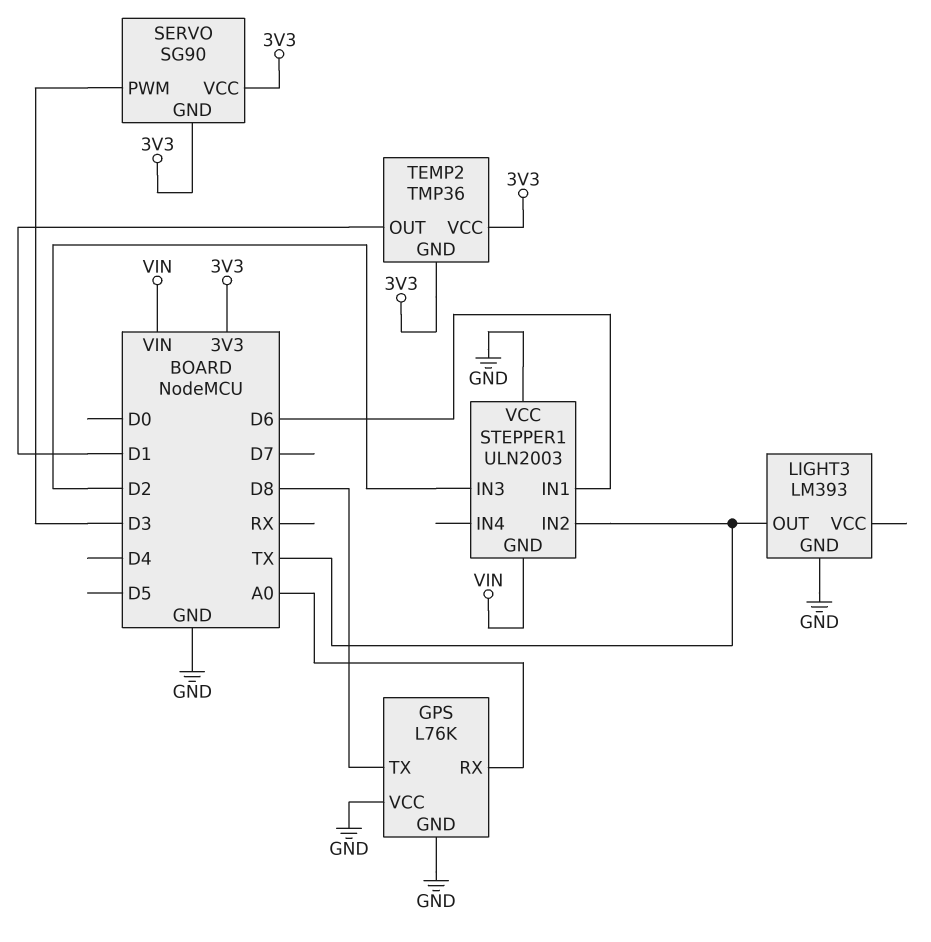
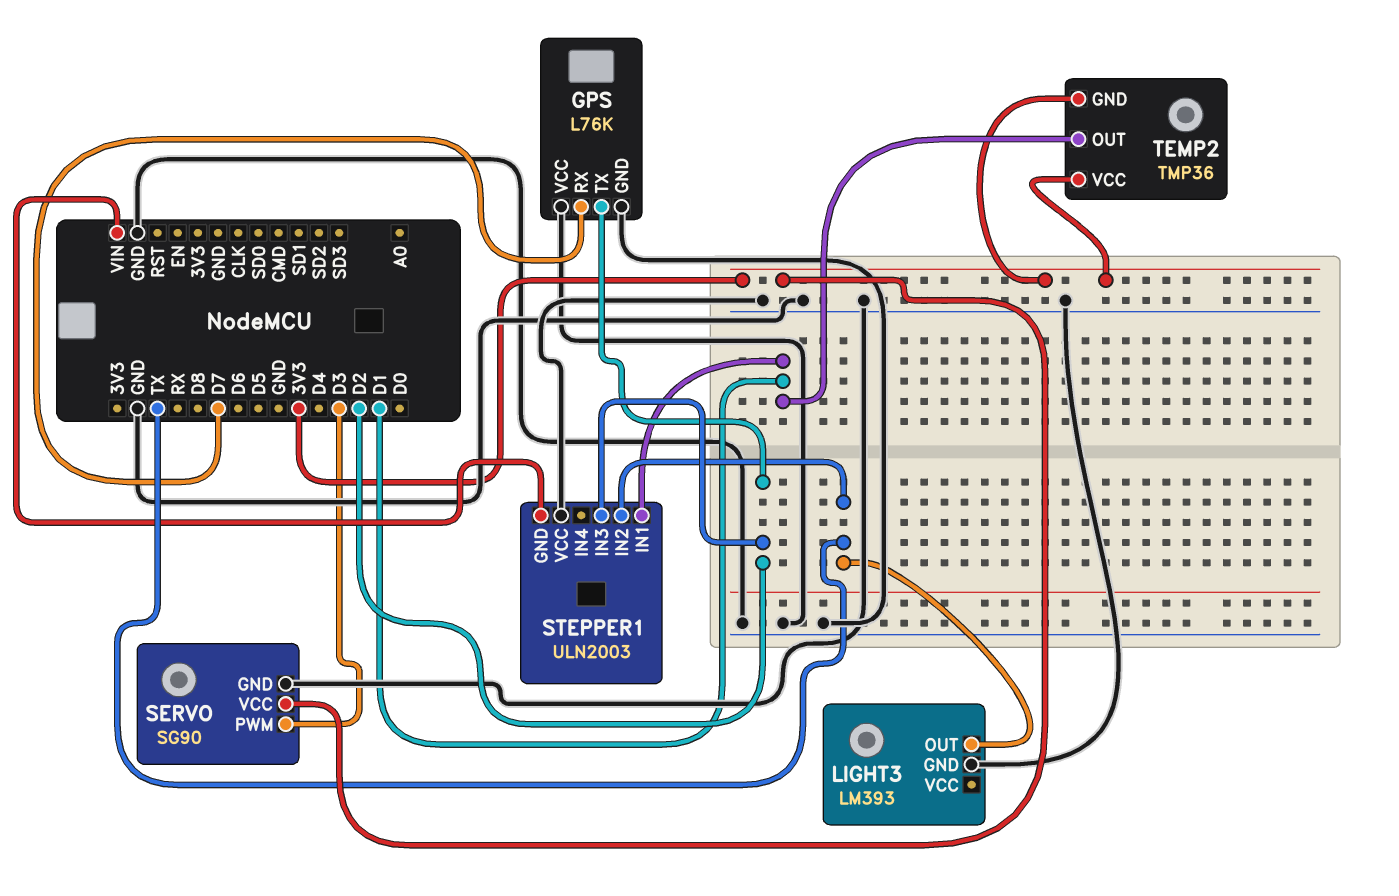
GPS pin RX: A0 -> D7
GPS pin TX: D8 -> D2
SERVO pin GND: 3V3 -> GND
STEPPER1 pin IN1: D6 -> D1

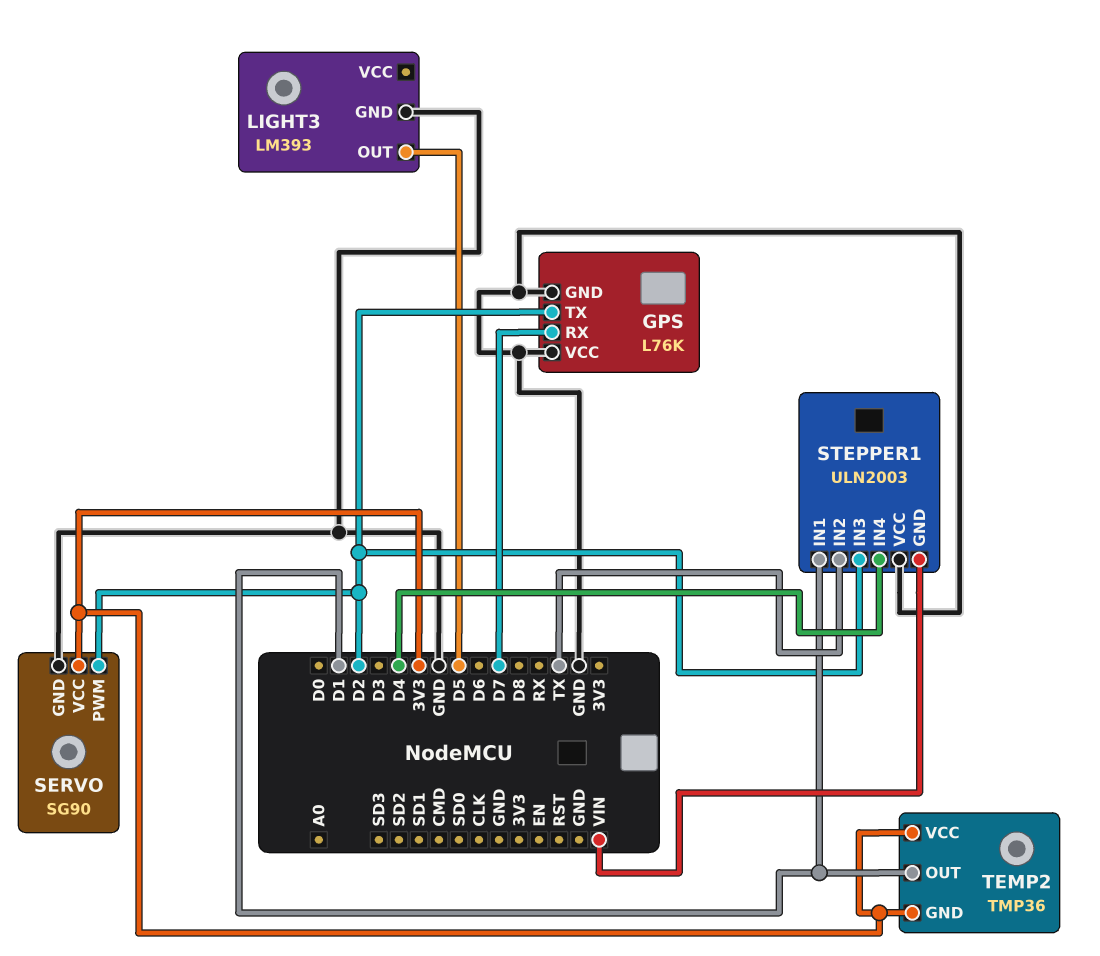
LIGHT3 pin OUT: TX -> D5
SERVO pin PWM: D3 -> D2
STEPPER1 pin IN4: none -> D4

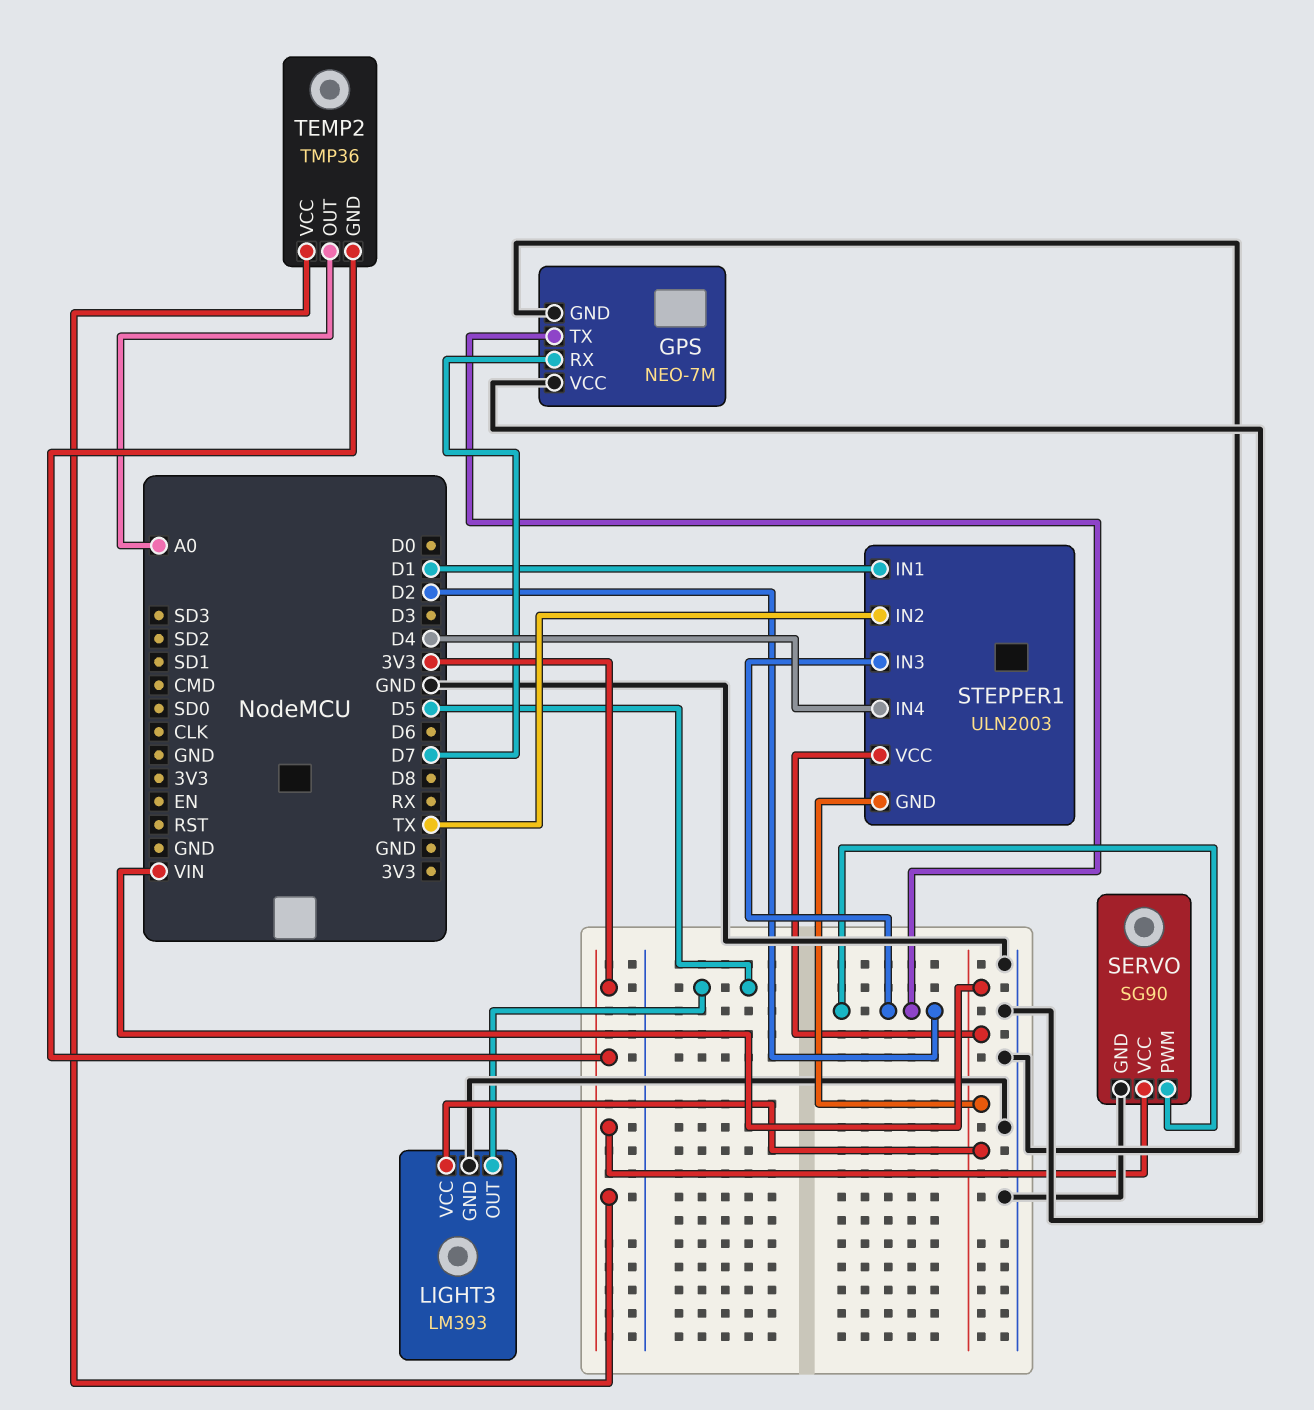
GPS: L76K -> NEO-7M
LIGHT3 pin VCC: none -> VIN
STEPPER1 pin VCC: GND -> VIN
TEMP2 pin OUT: D1 -> A0

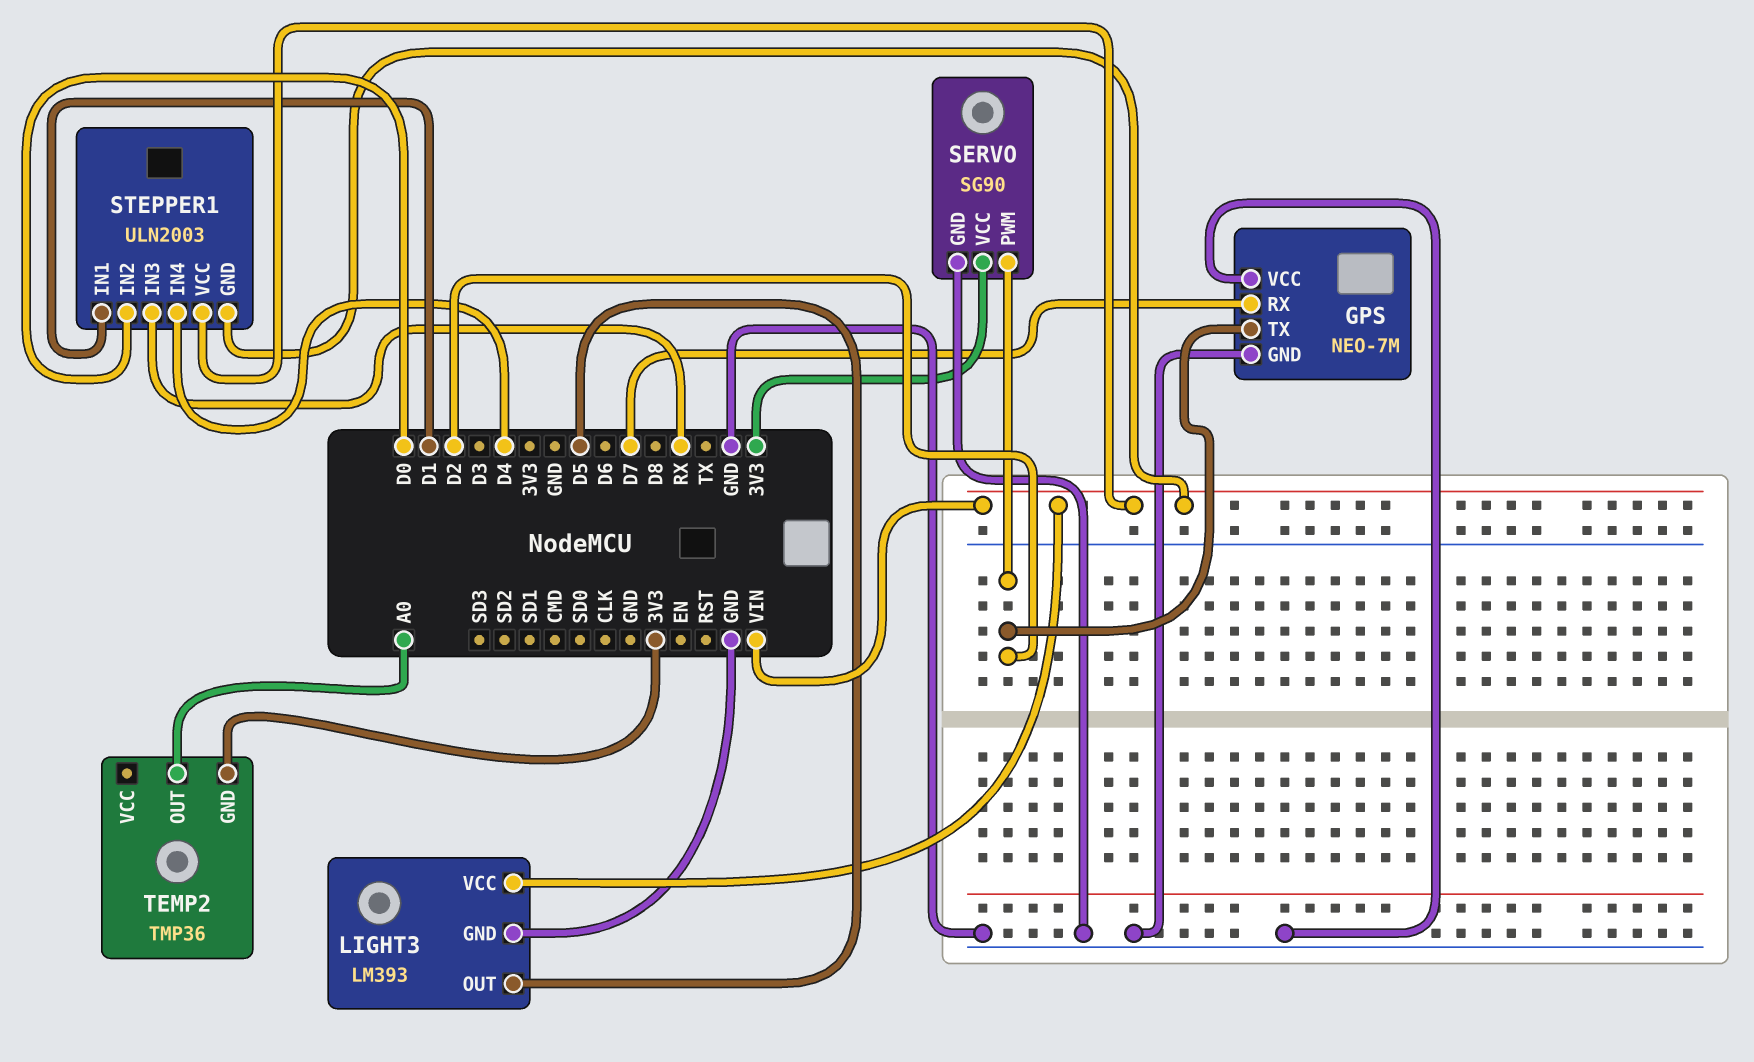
STEPPER1 pin IN2: TX -> D0
STEPPER1 pin IN3: D2 -> RX
TEMP2 pin VCC: 3V3 -> none

